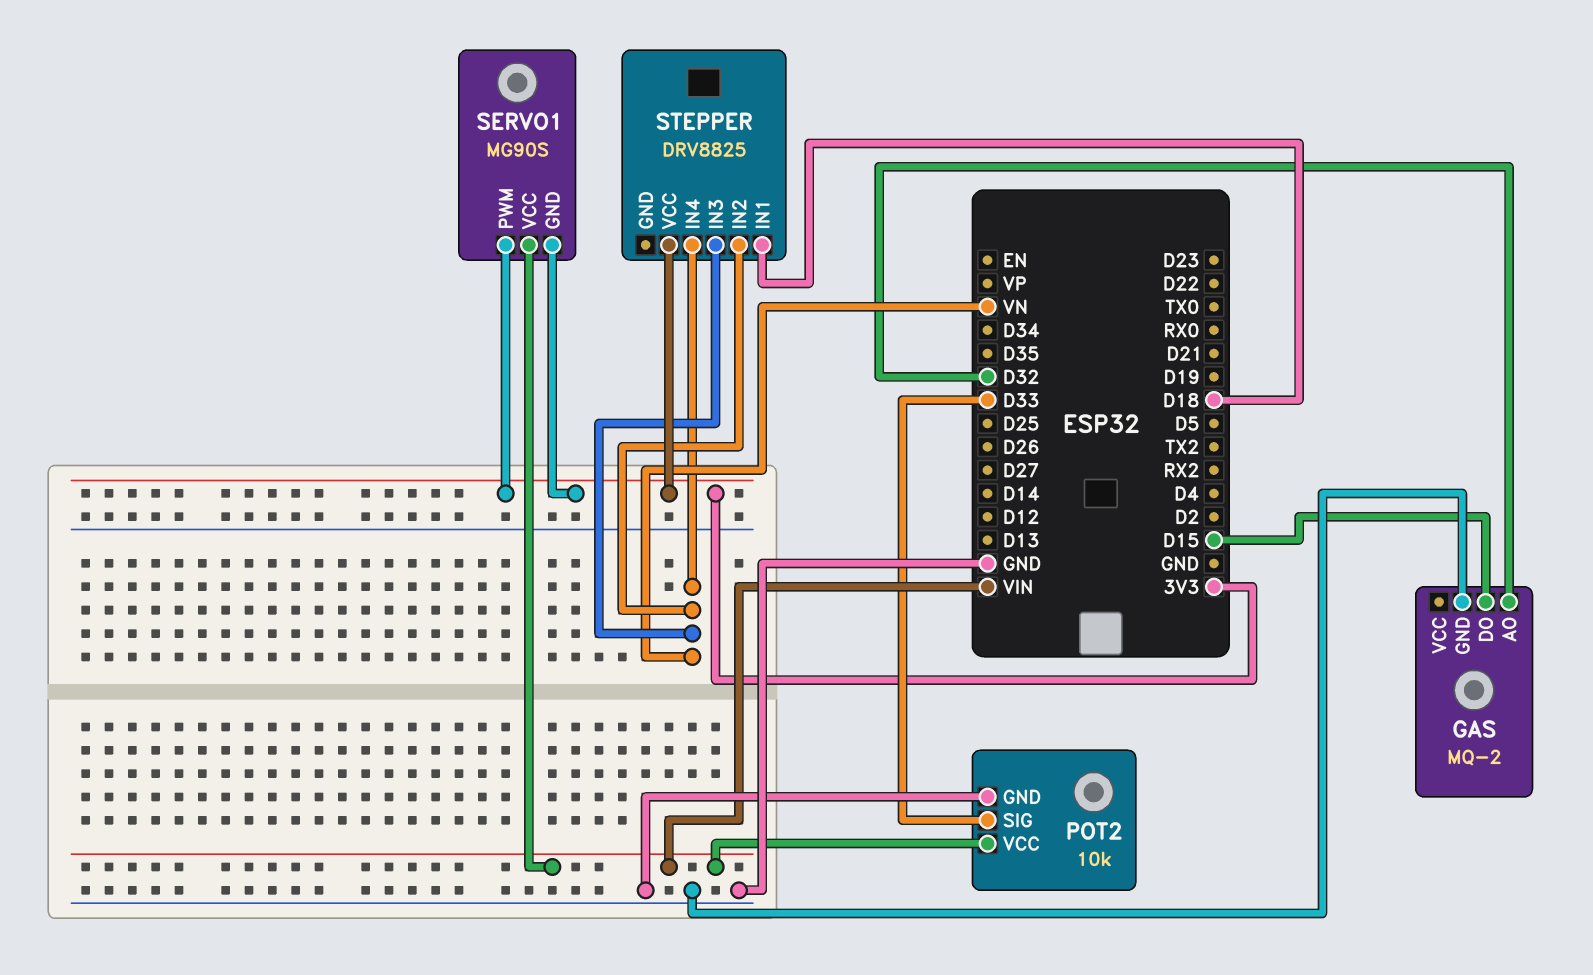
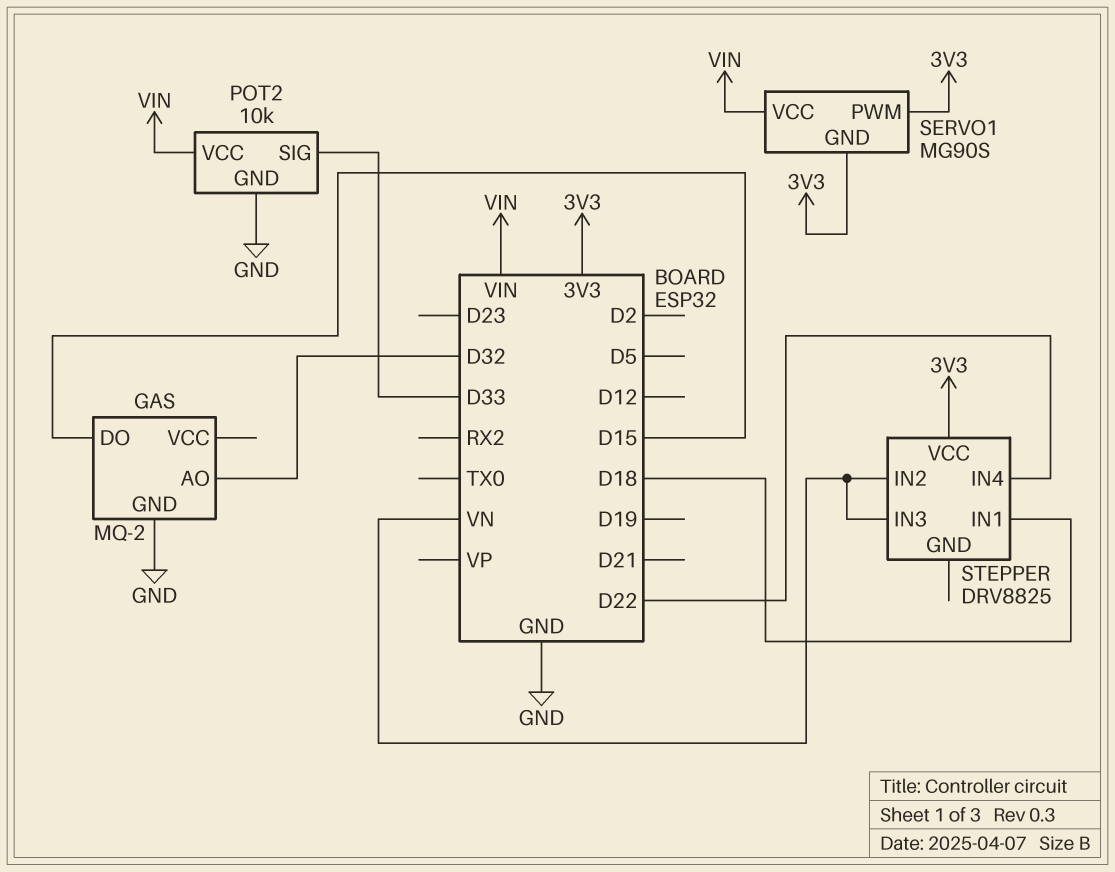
STEPPER pin IN4: VN -> D22

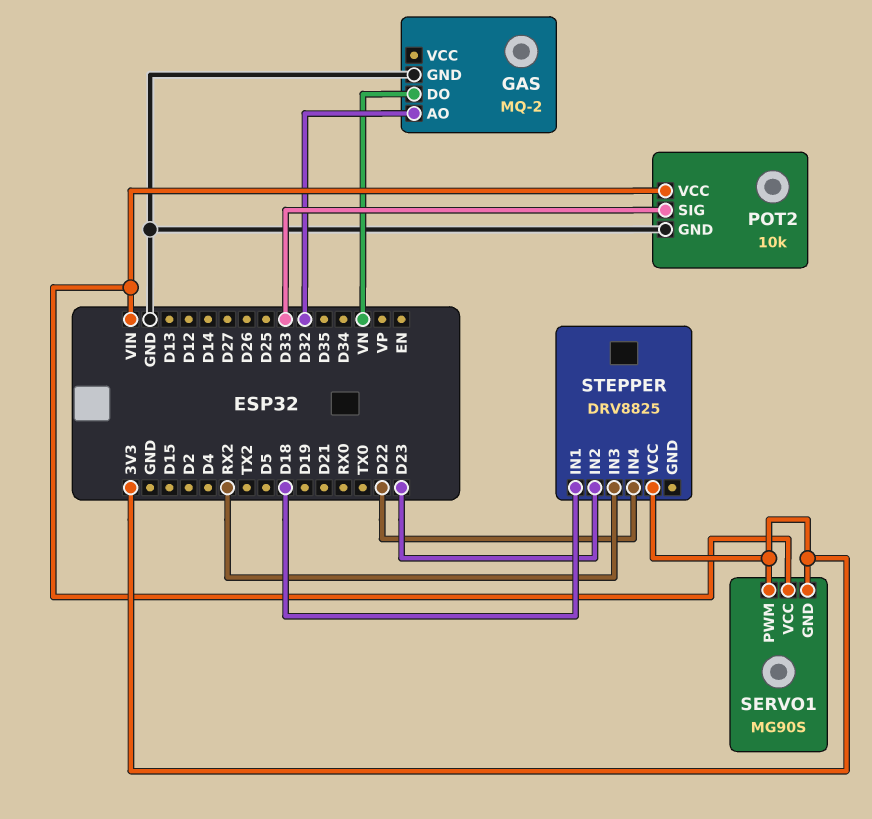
GAS pin DO: D15 -> VN
STEPPER pin IN2: VN -> D23
STEPPER pin IN3: VN -> RX2

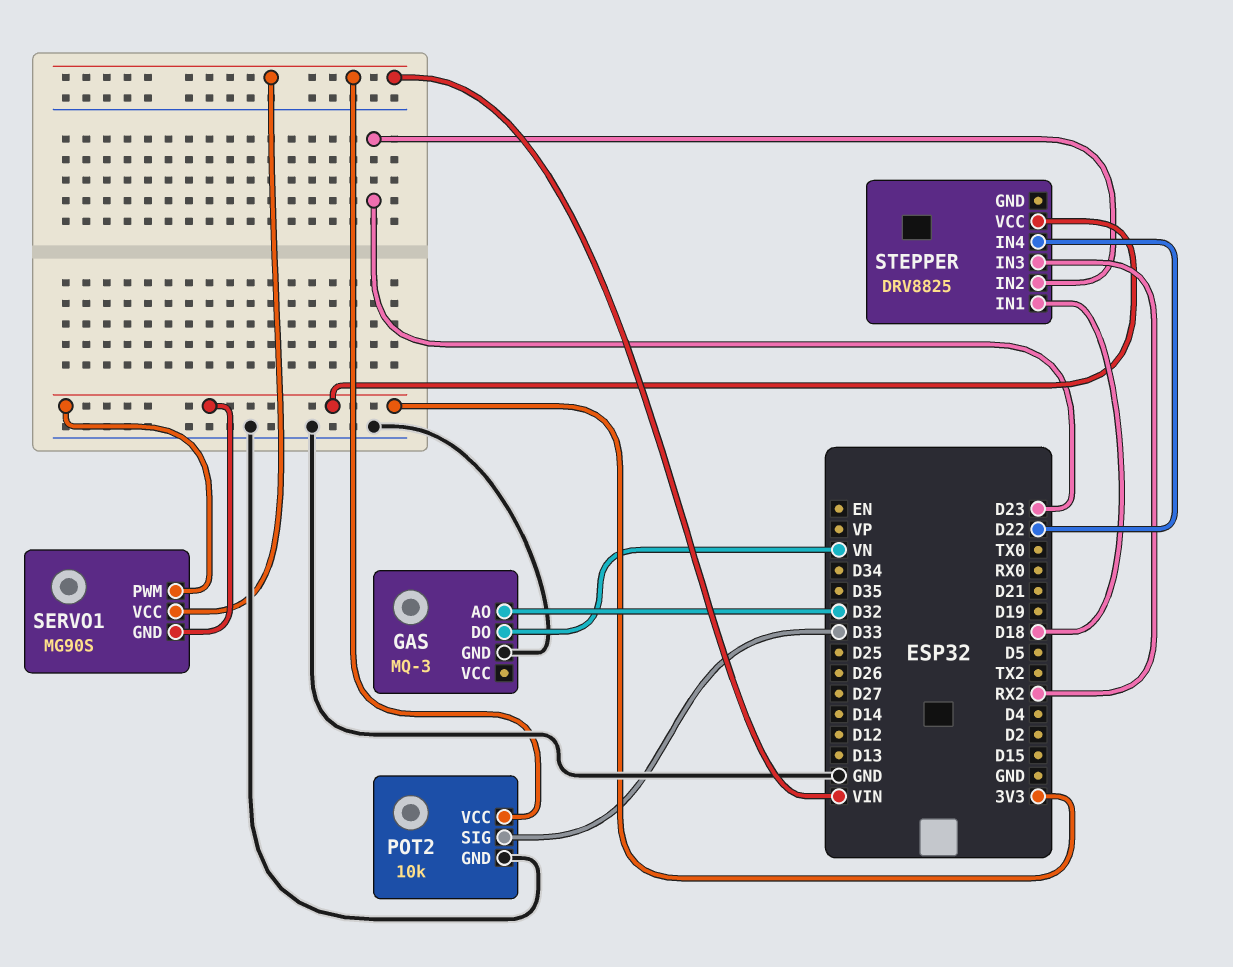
GAS: MQ-2 -> MQ-3

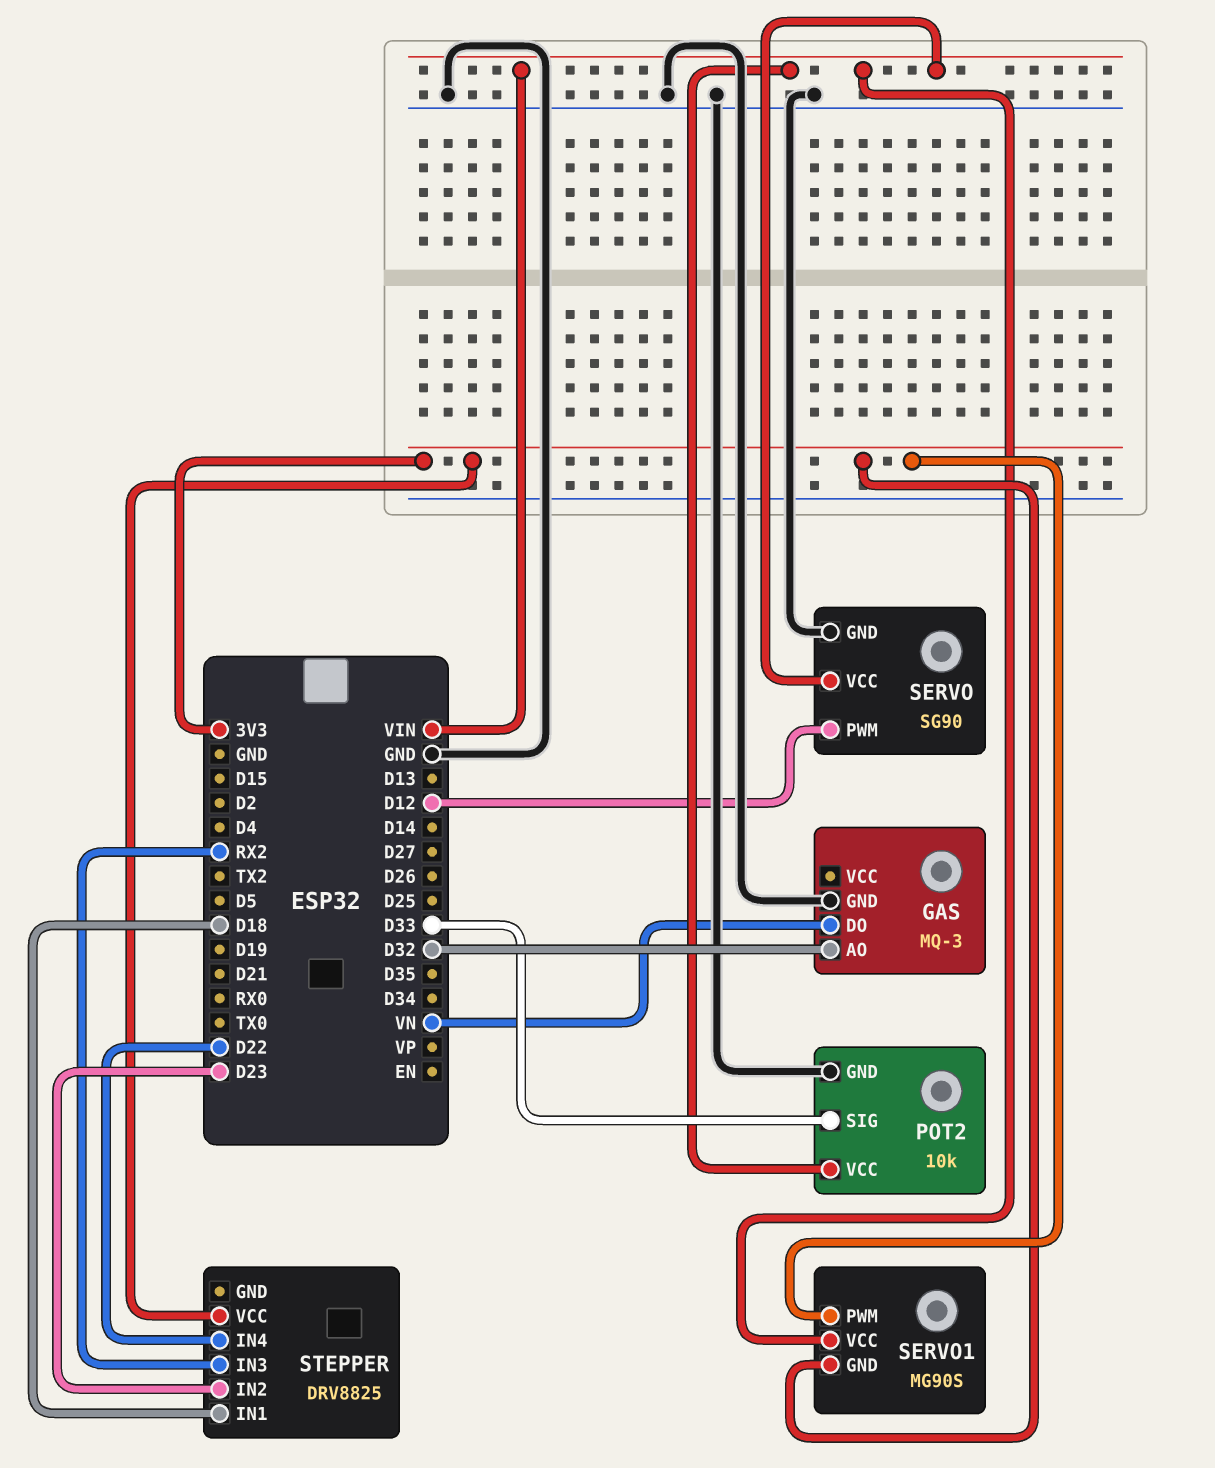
SERVO: none -> SG90
SERVO pin GND: none -> GND
SERVO pin PWM: none -> D12
SERVO pin VCC: none -> VIN

